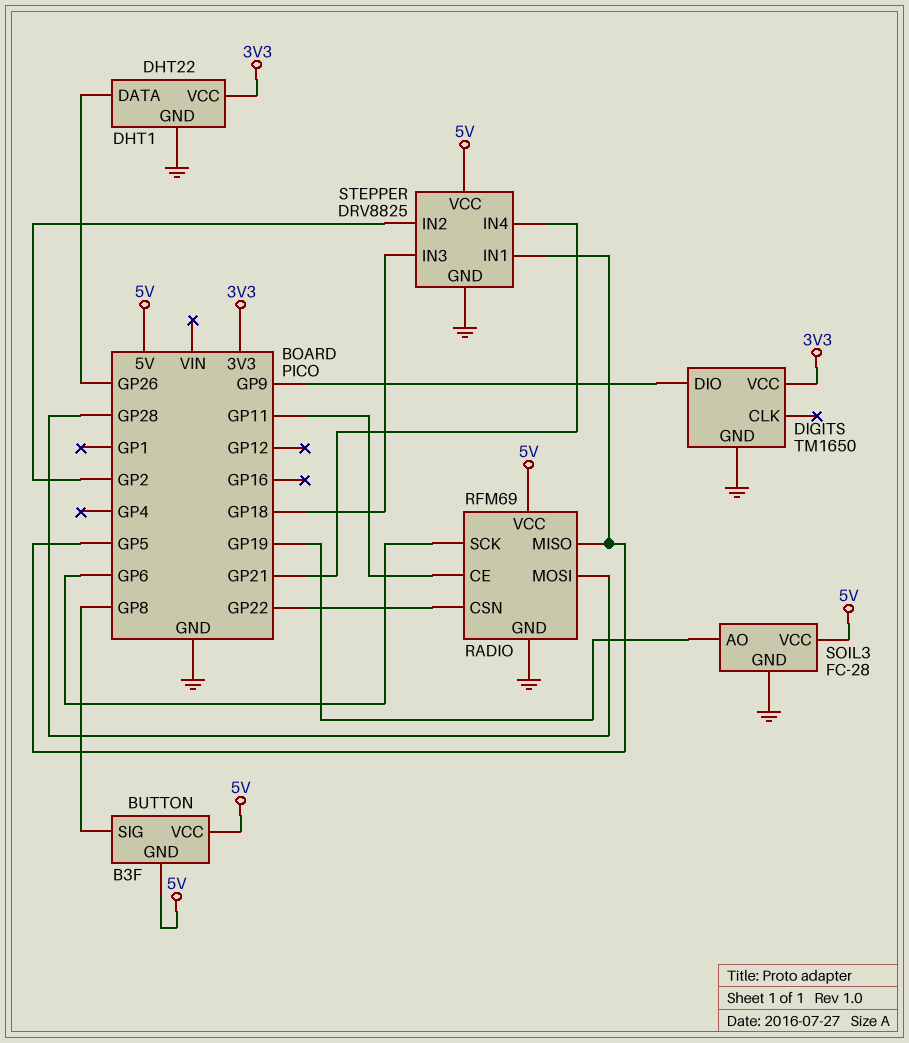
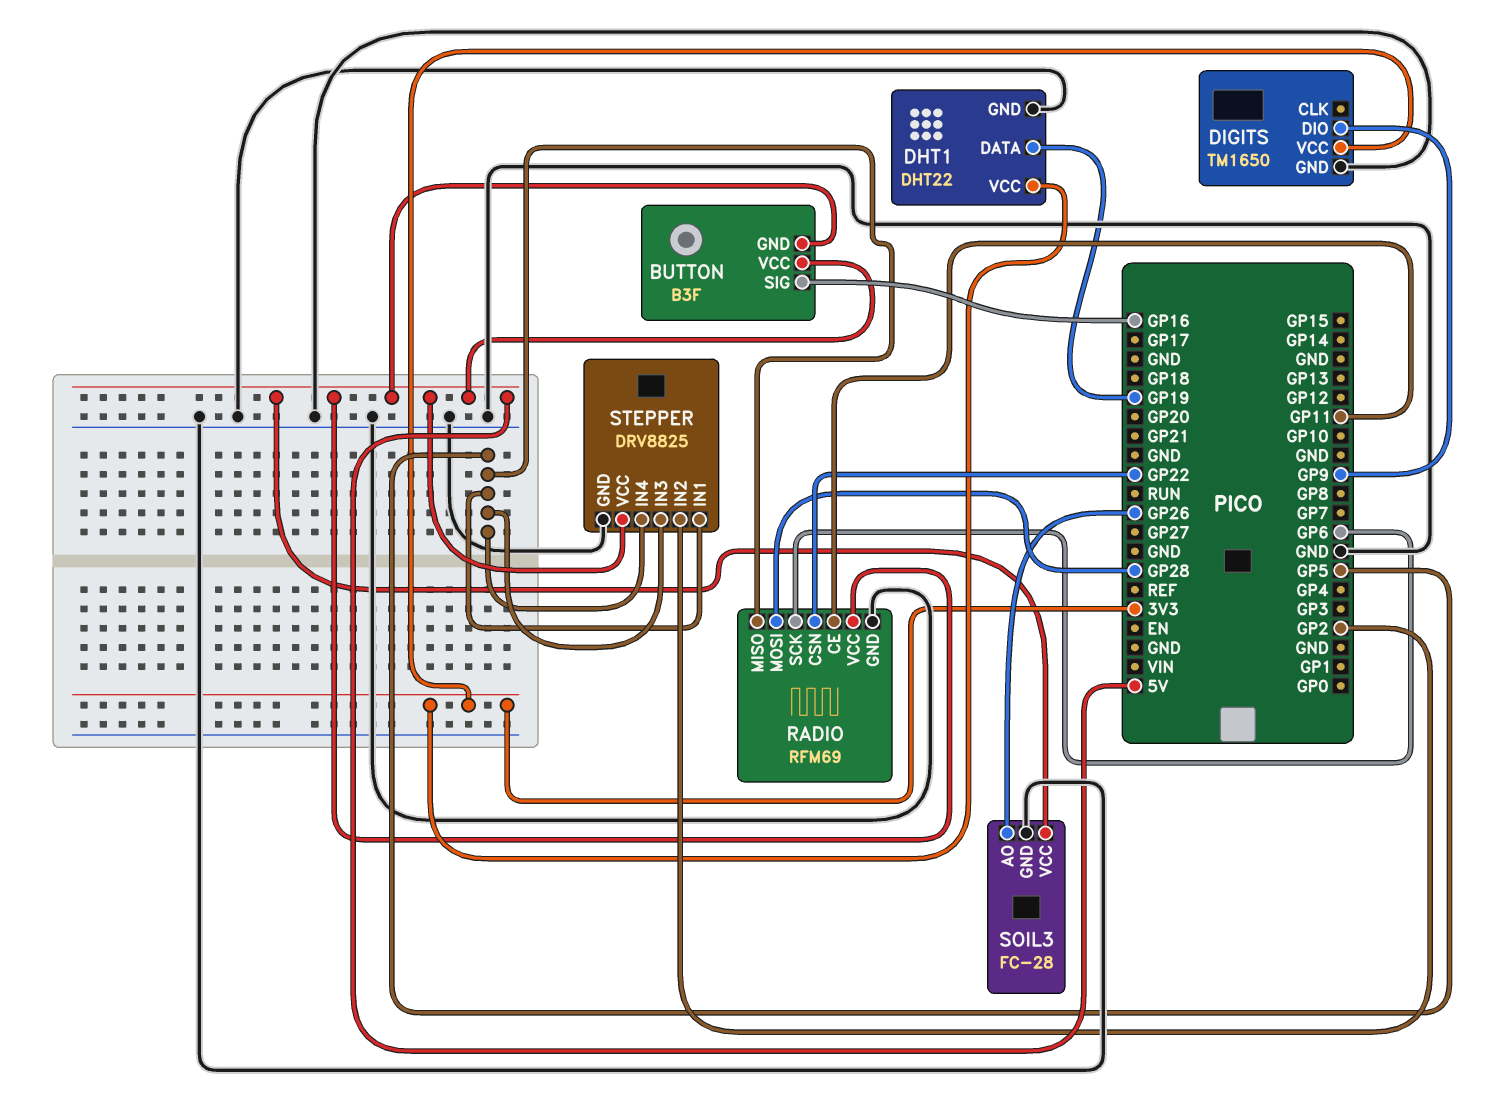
BUTTON pin SIG: GP8 -> GP16
DHT1 pin DATA: GP26 -> GP19
SOIL3 pin AO: GP19 -> GP26
STEPPER pin IN3: GP18 -> GP5
STEPPER pin IN4: GP21 -> GP5

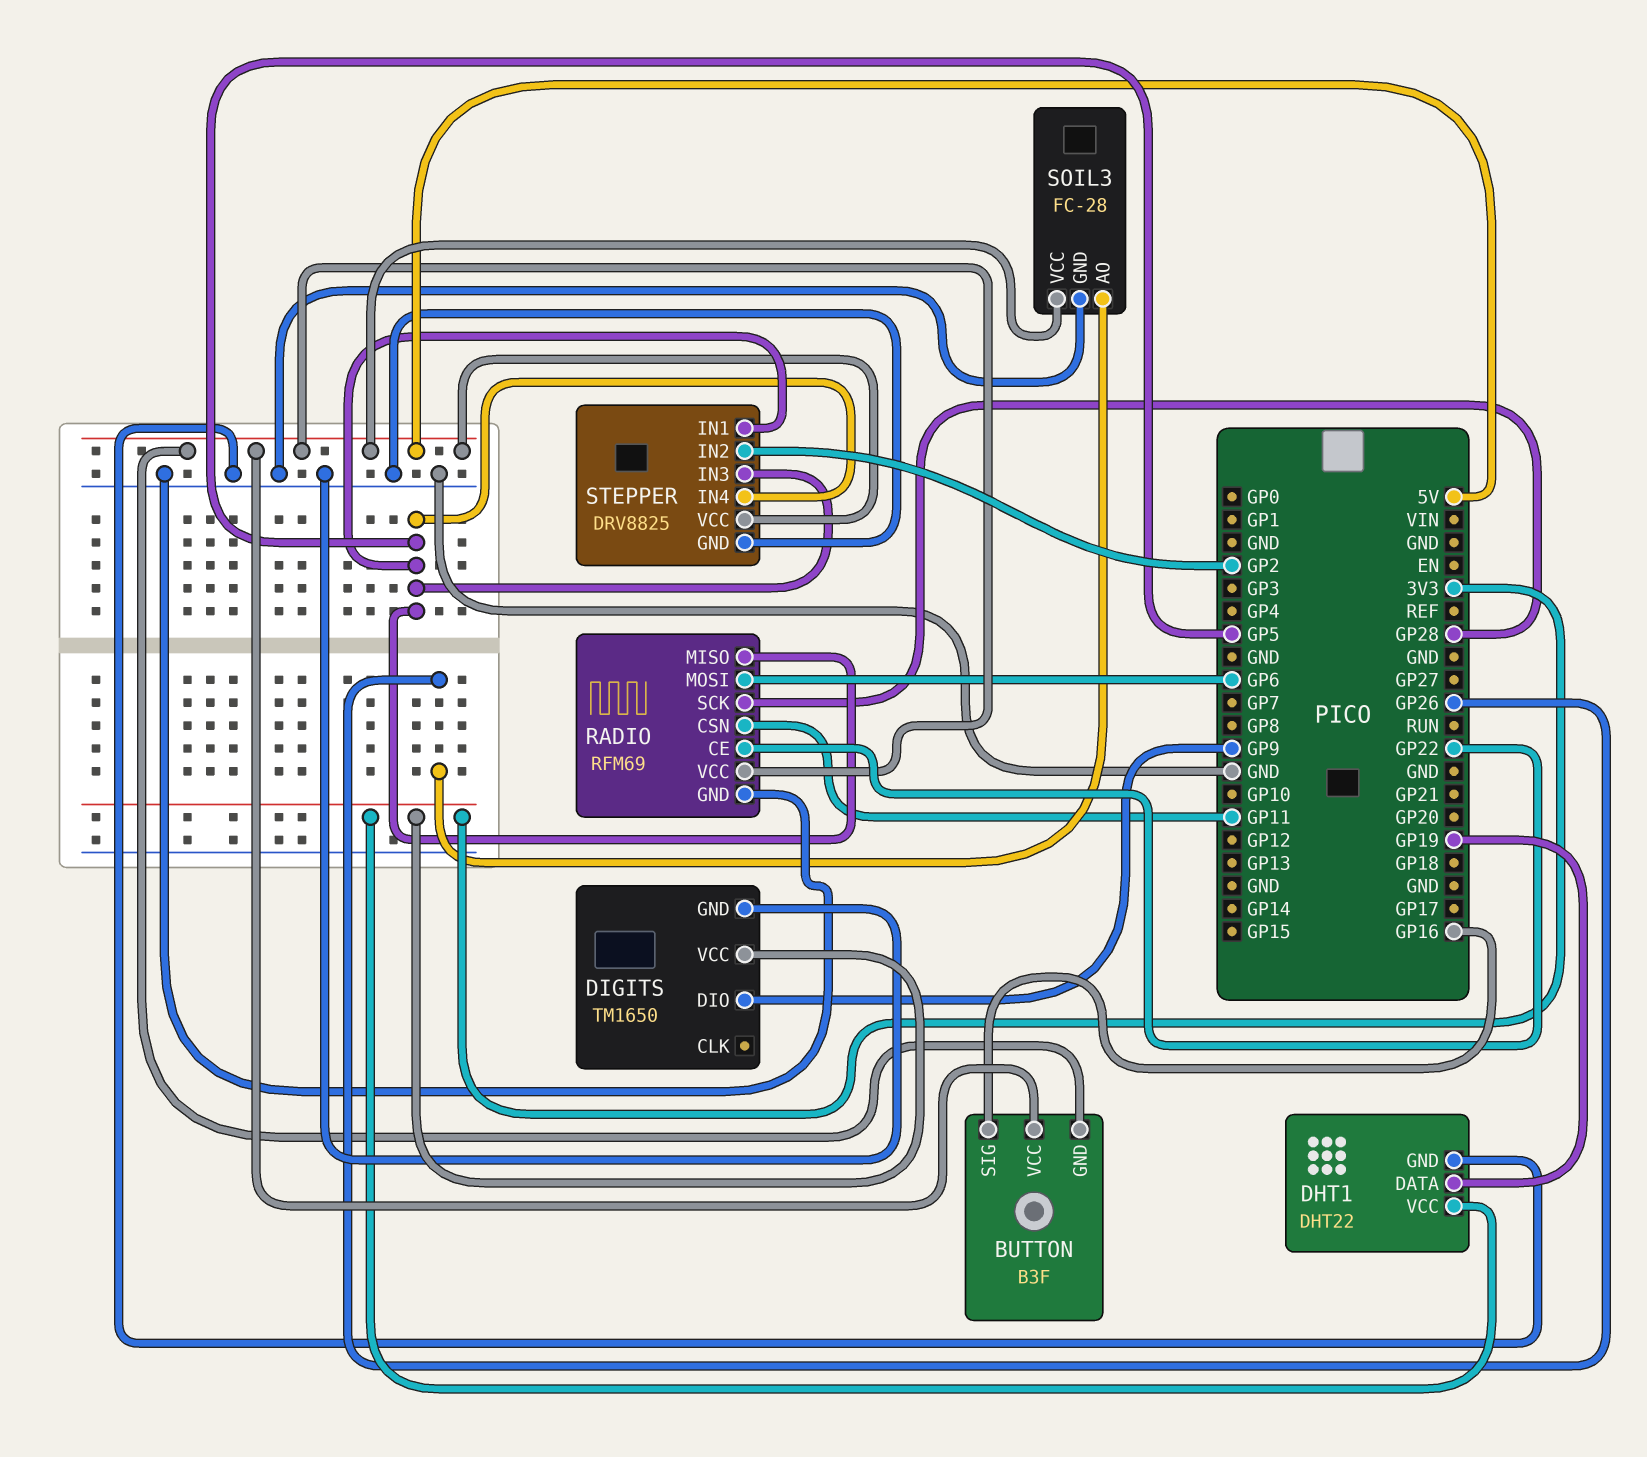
RADIO pin CE: GP11 -> GP22
RADIO pin CSN: GP22 -> GP11
RADIO pin MOSI: GP28 -> GP6
RADIO pin SCK: GP6 -> GP28

